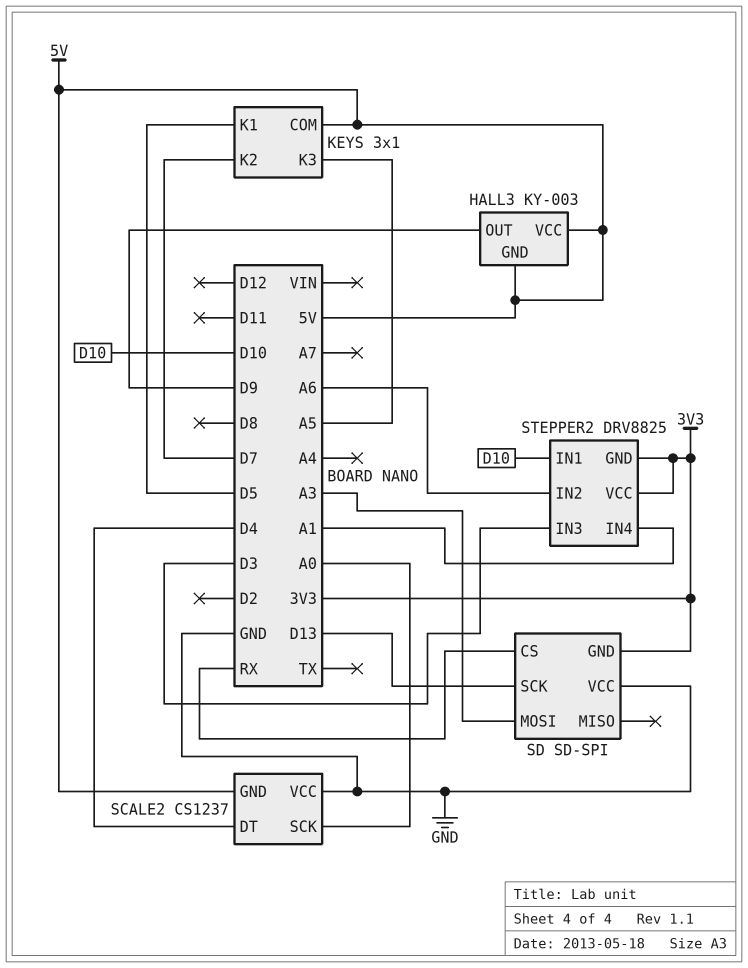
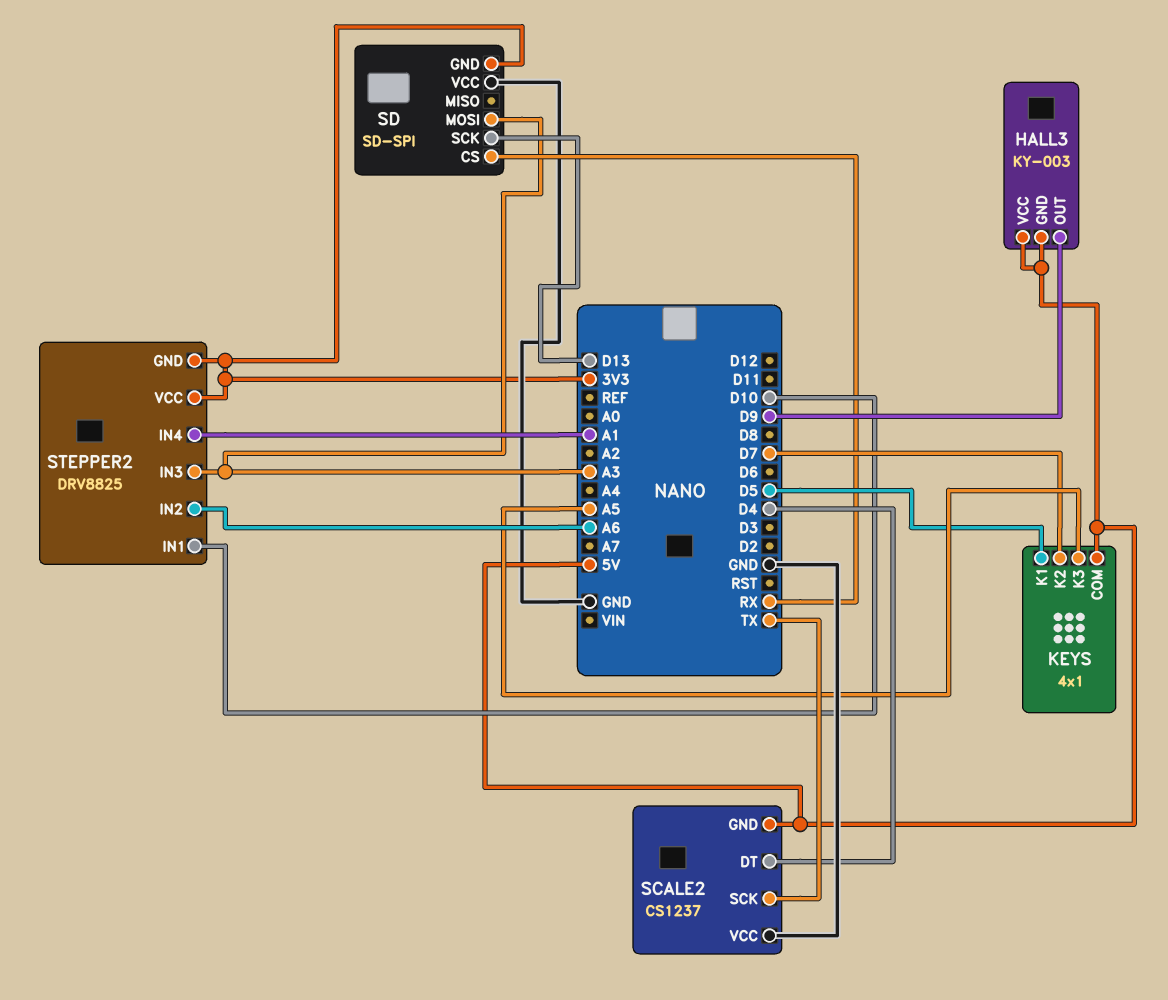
KEYS: 3x1 -> 4x1
SCALE2 pin SCK: A0 -> TX
STEPPER2 pin IN3: D3 -> A3

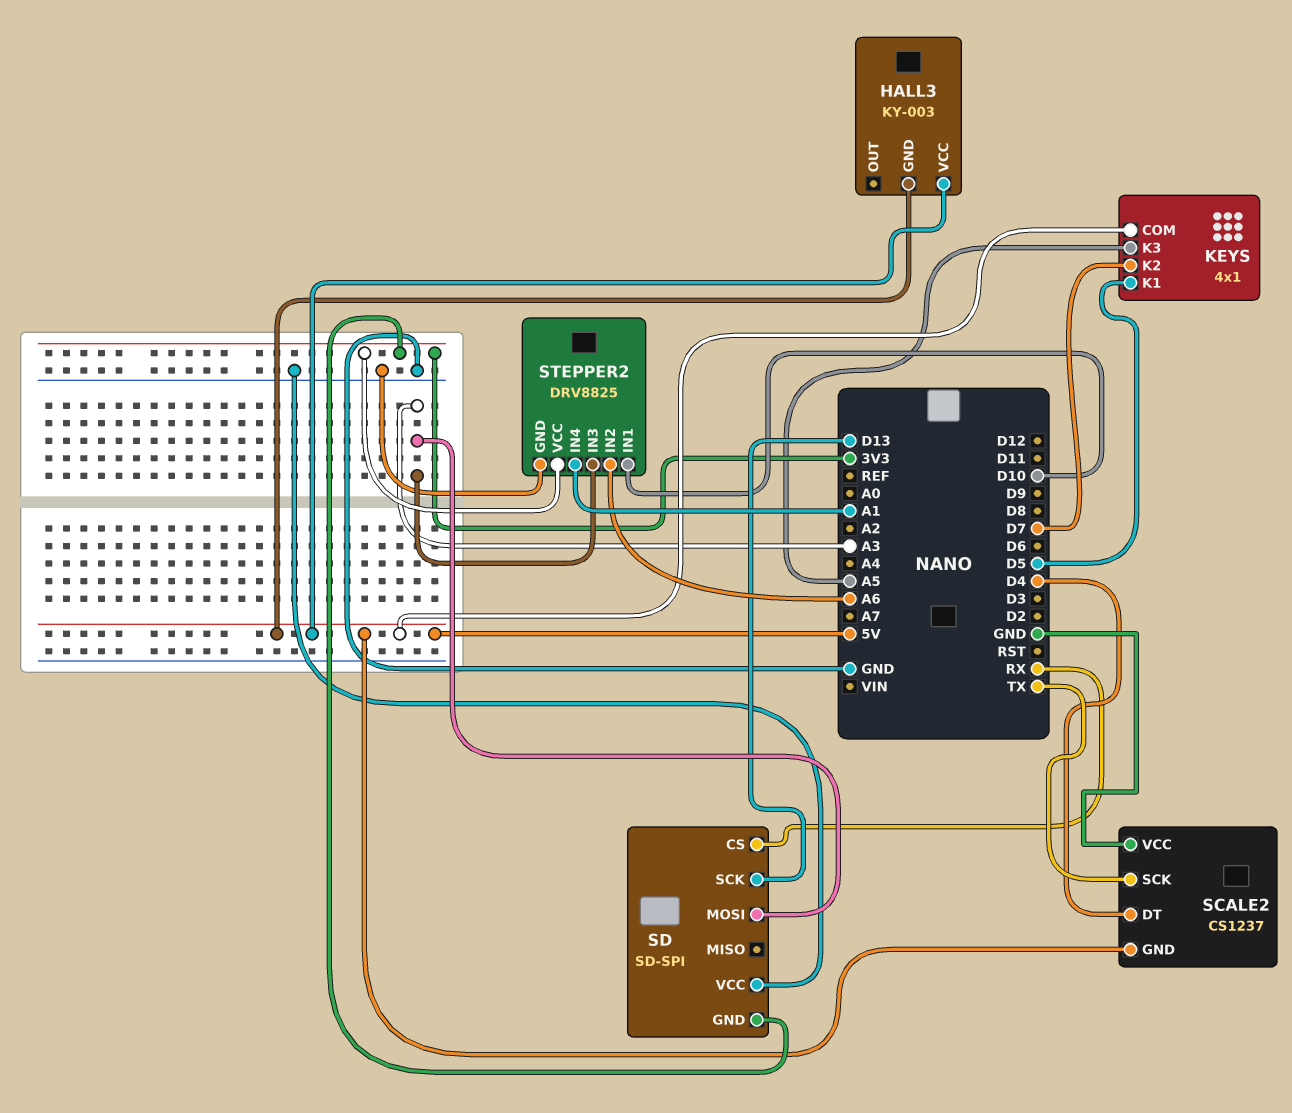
HALL3 pin OUT: D9 -> none
STEPPER2 pin GND: 3V3 -> GND

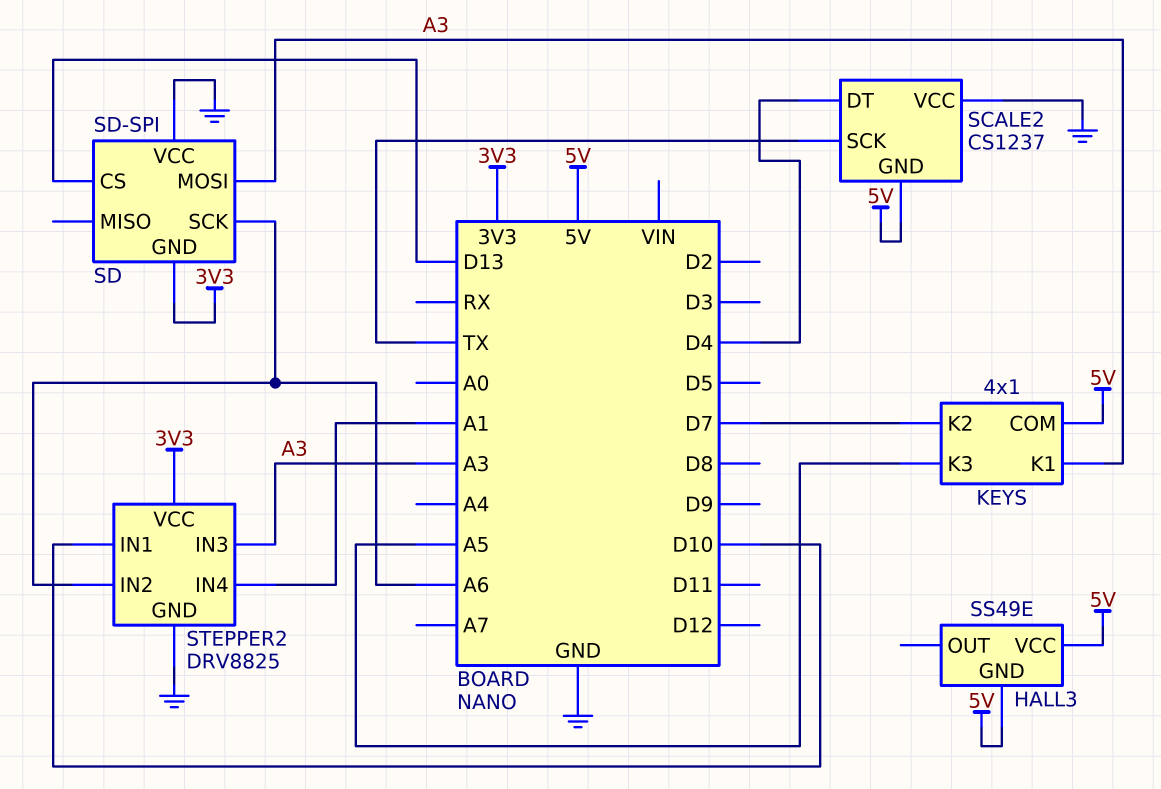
HALL3: KY-003 -> SS49E
KEYS pin K1: D5 -> A3
SD pin CS: RX -> D13
SD pin SCK: D13 -> A6

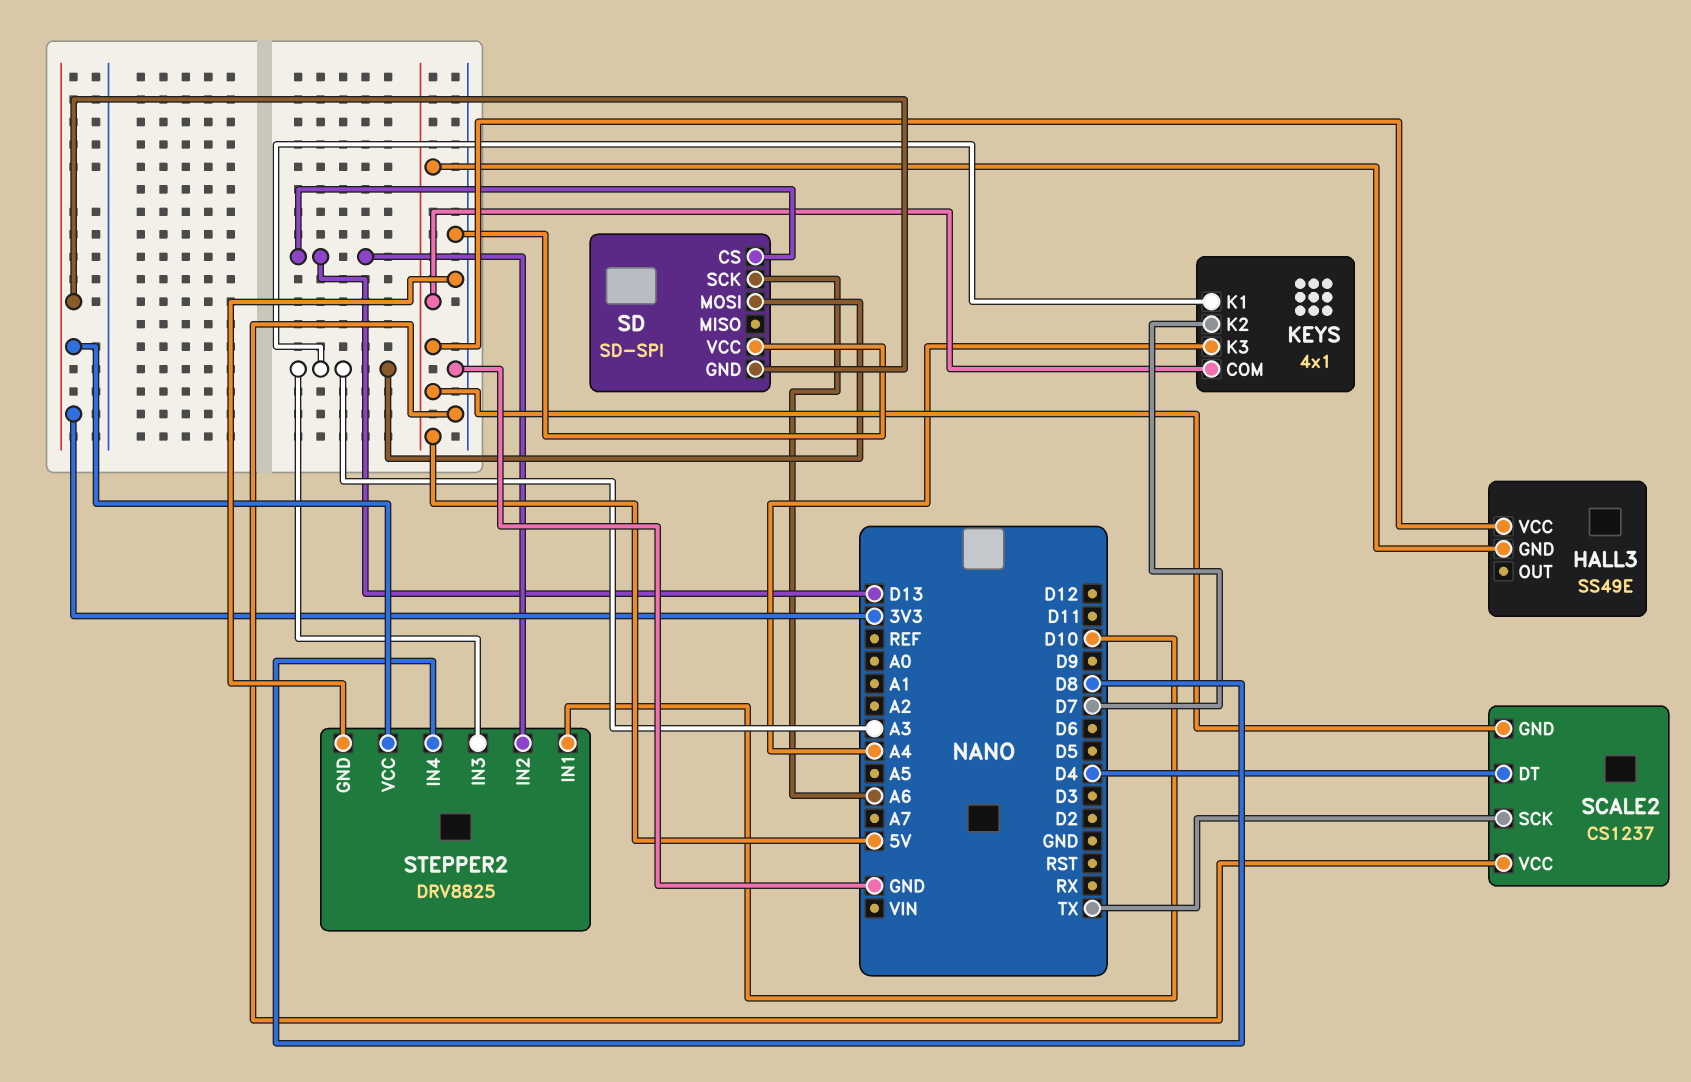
KEYS pin K3: A5 -> A4
STEPPER2 pin IN2: A6 -> D13
STEPPER2 pin IN4: A1 -> D8

